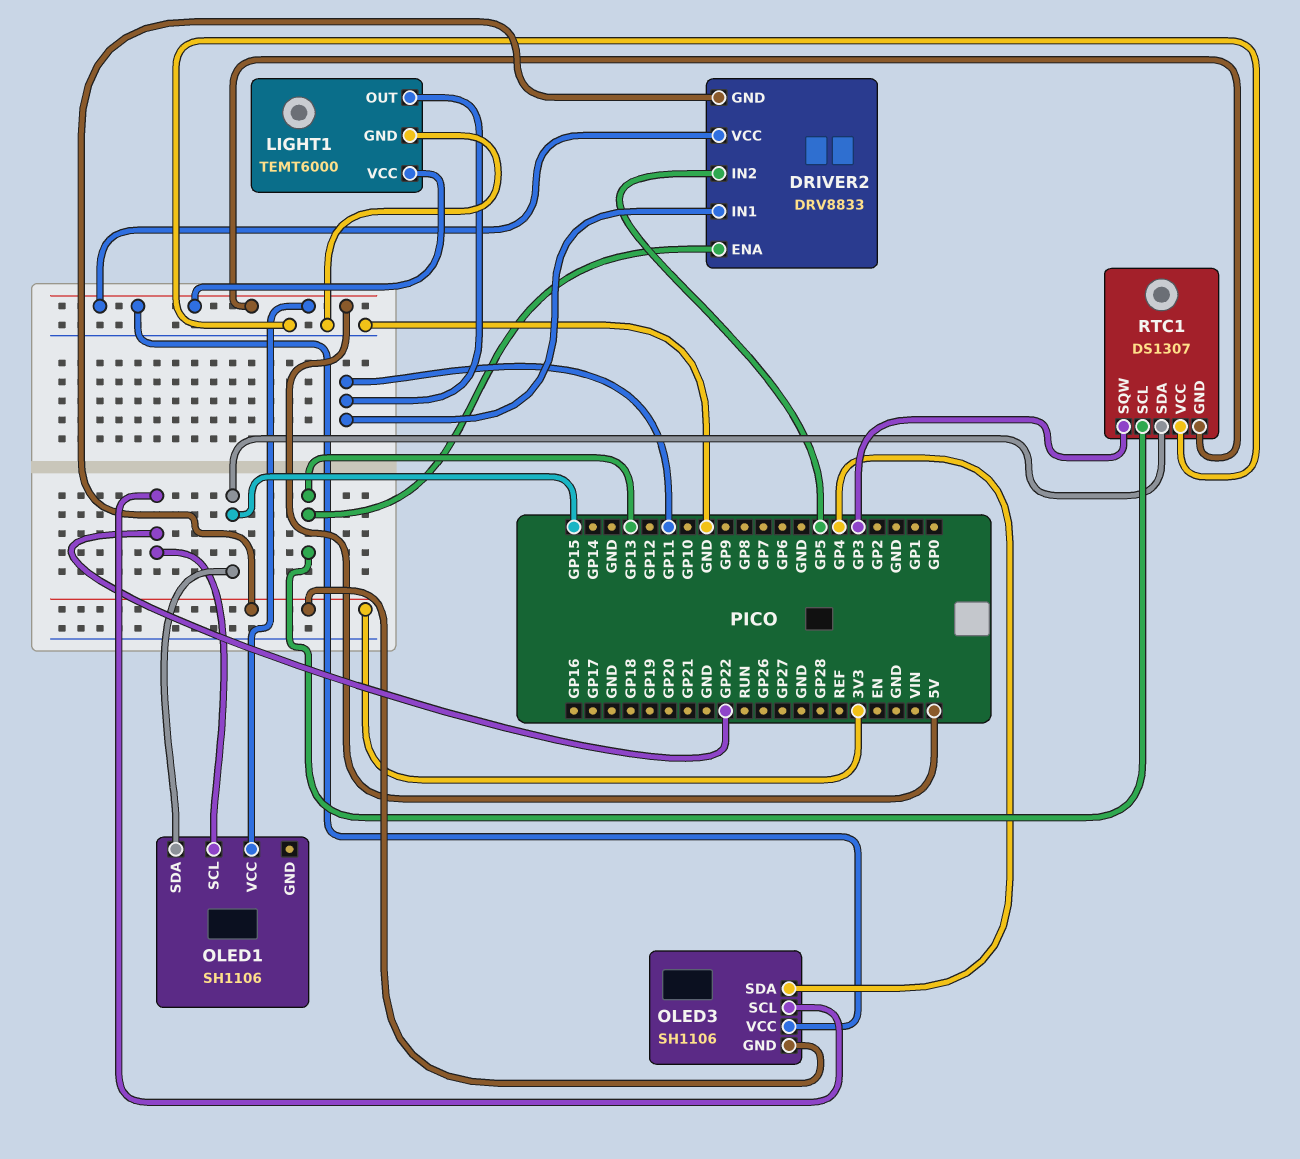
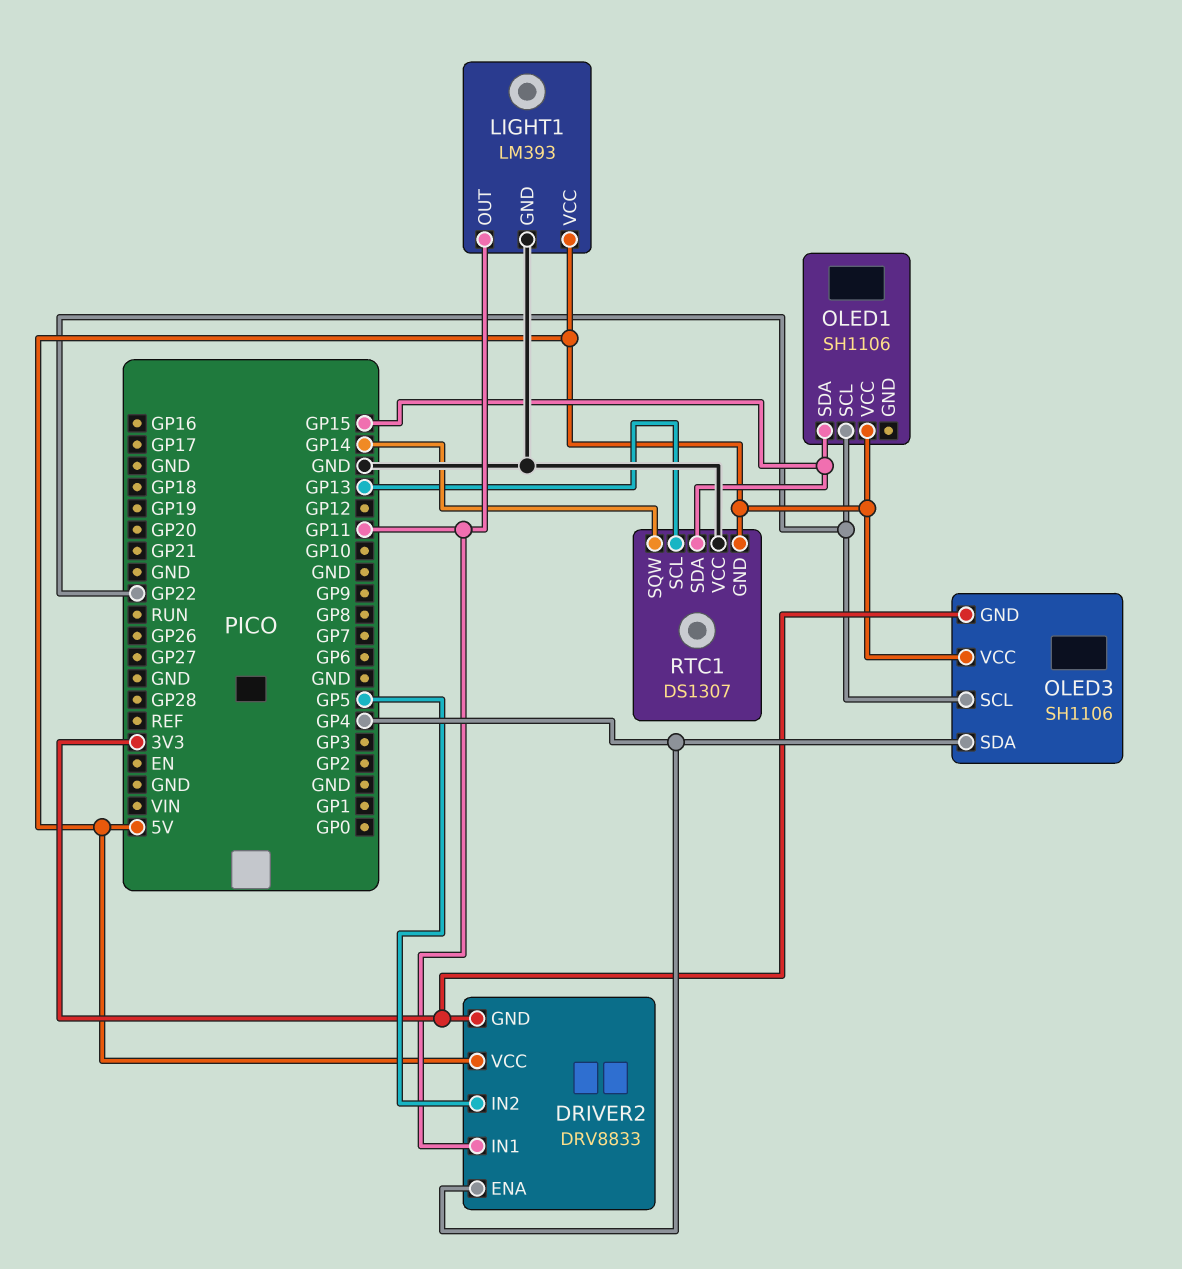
DRIVER2 pin ENA: GP13 -> GP4
LIGHT1: TEMT6000 -> LM393
RTC1 pin SQW: GP3 -> GP14

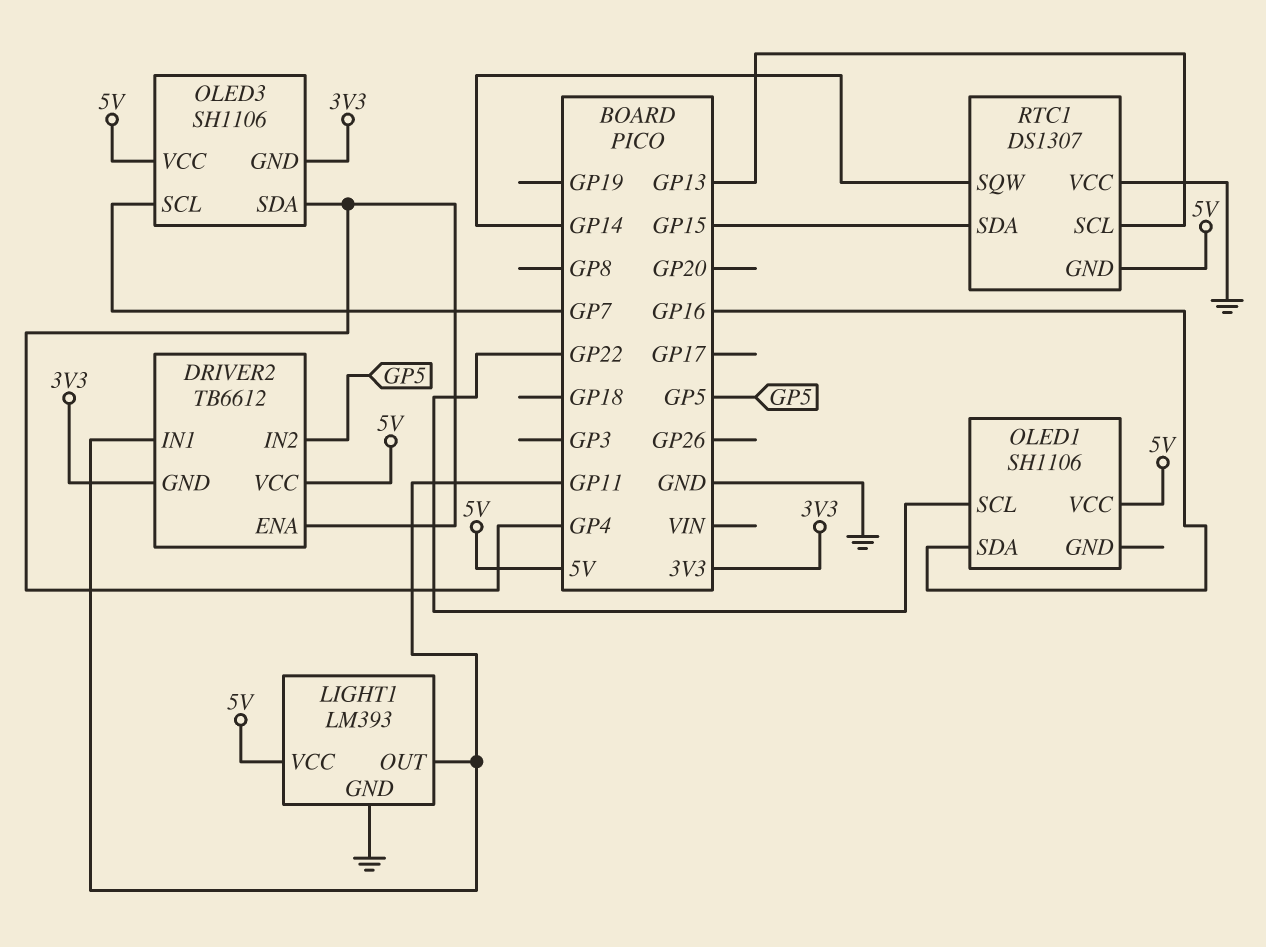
DRIVER2: DRV8833 -> TB6612
OLED1 pin SDA: GP15 -> GP16
OLED3 pin SCL: GP22 -> GP7

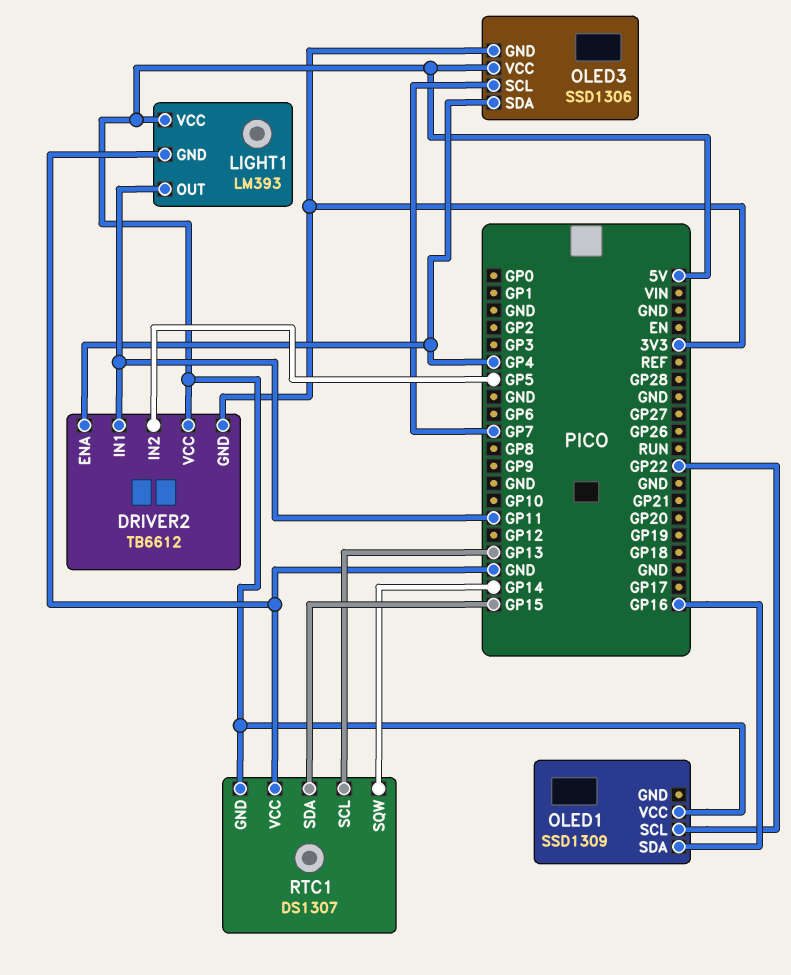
OLED1: SH1106 -> SSD1309
OLED3: SH1106 -> SSD1306

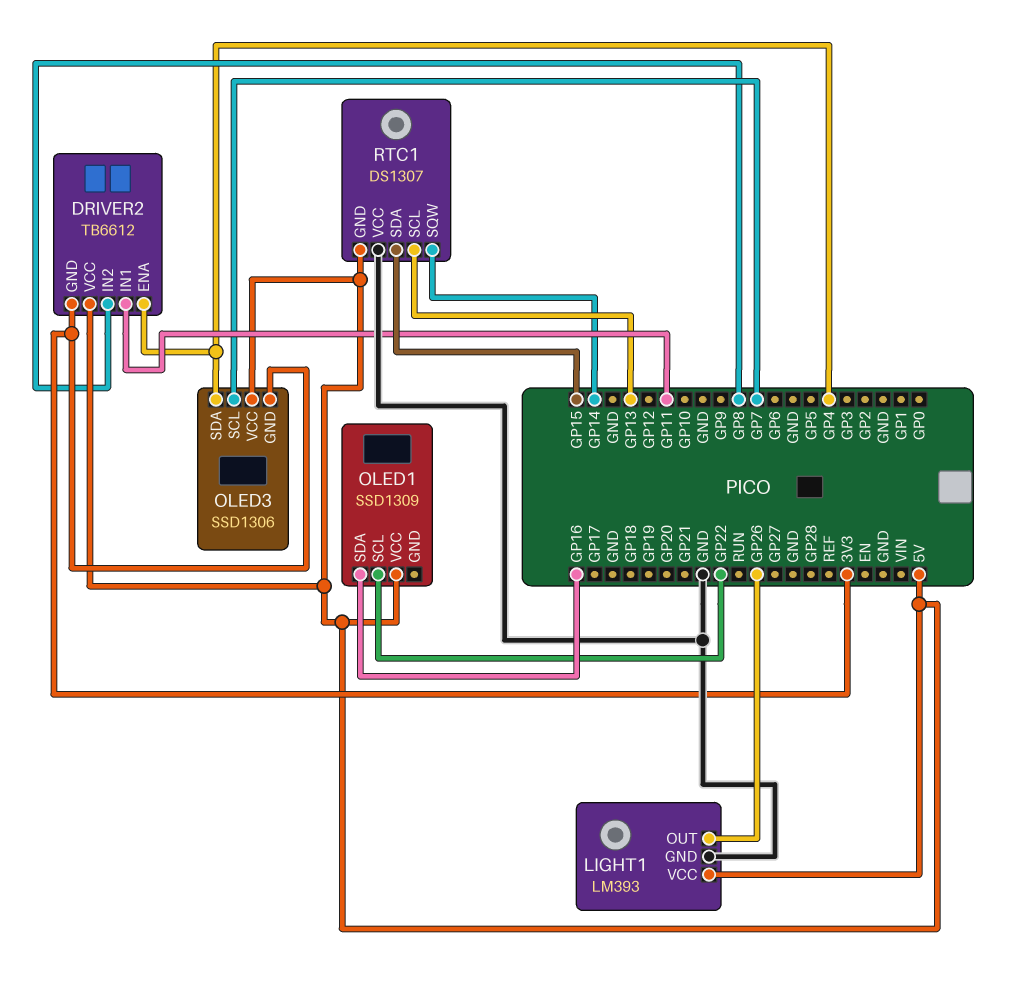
DRIVER2 pin IN2: GP5 -> GP8
LIGHT1 pin OUT: GP11 -> GP26

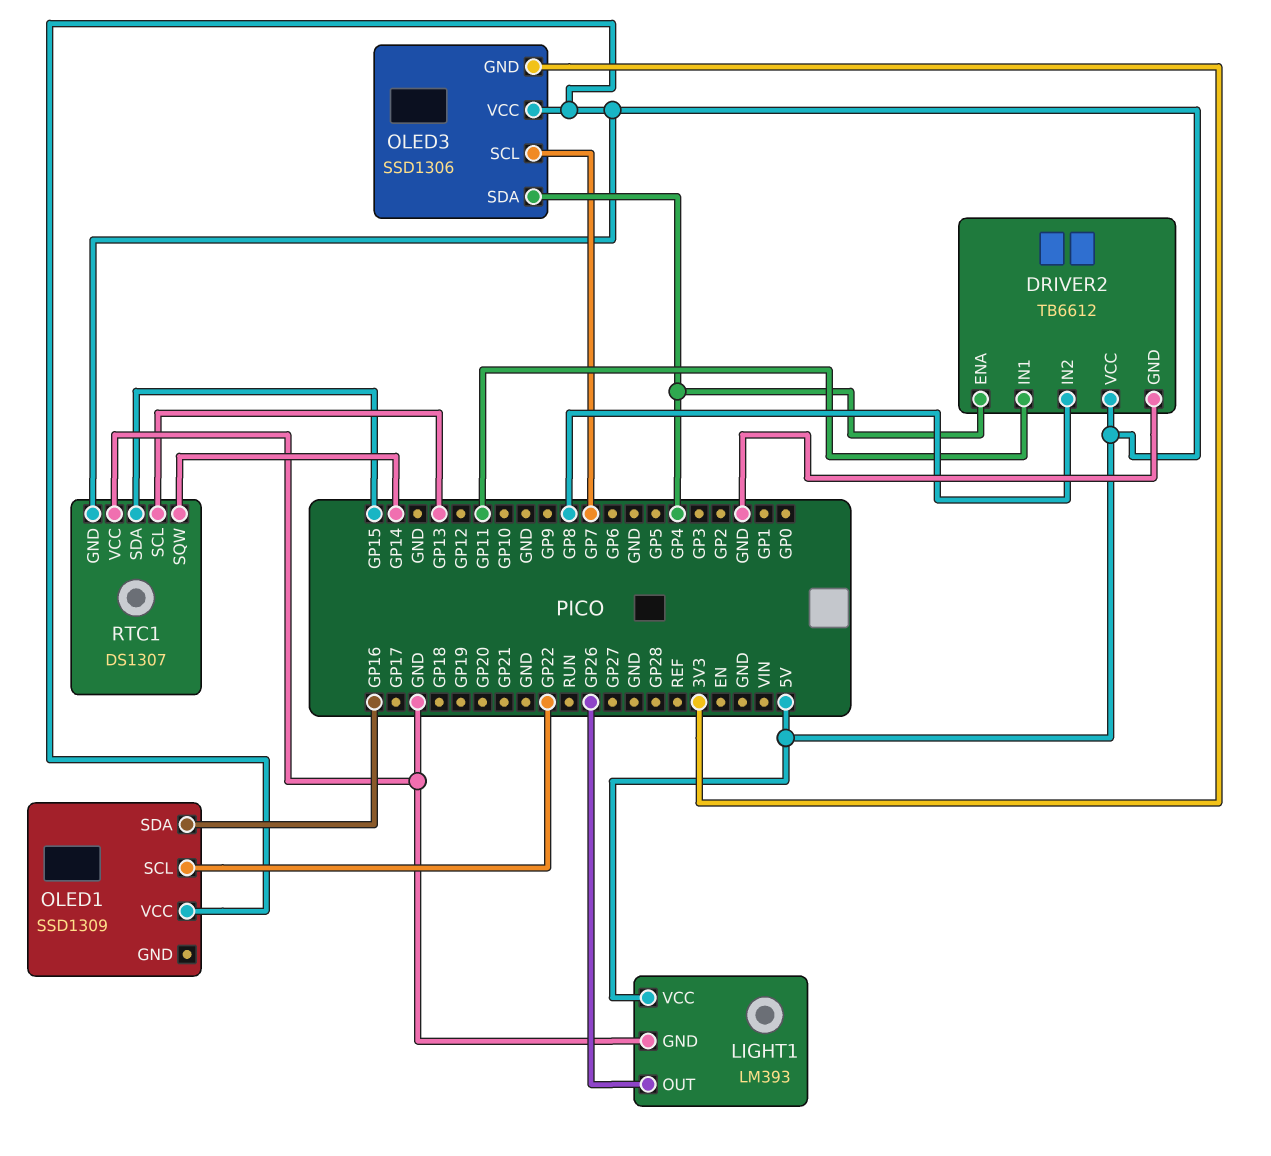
DRIVER2 pin GND: 3V3 -> GND

